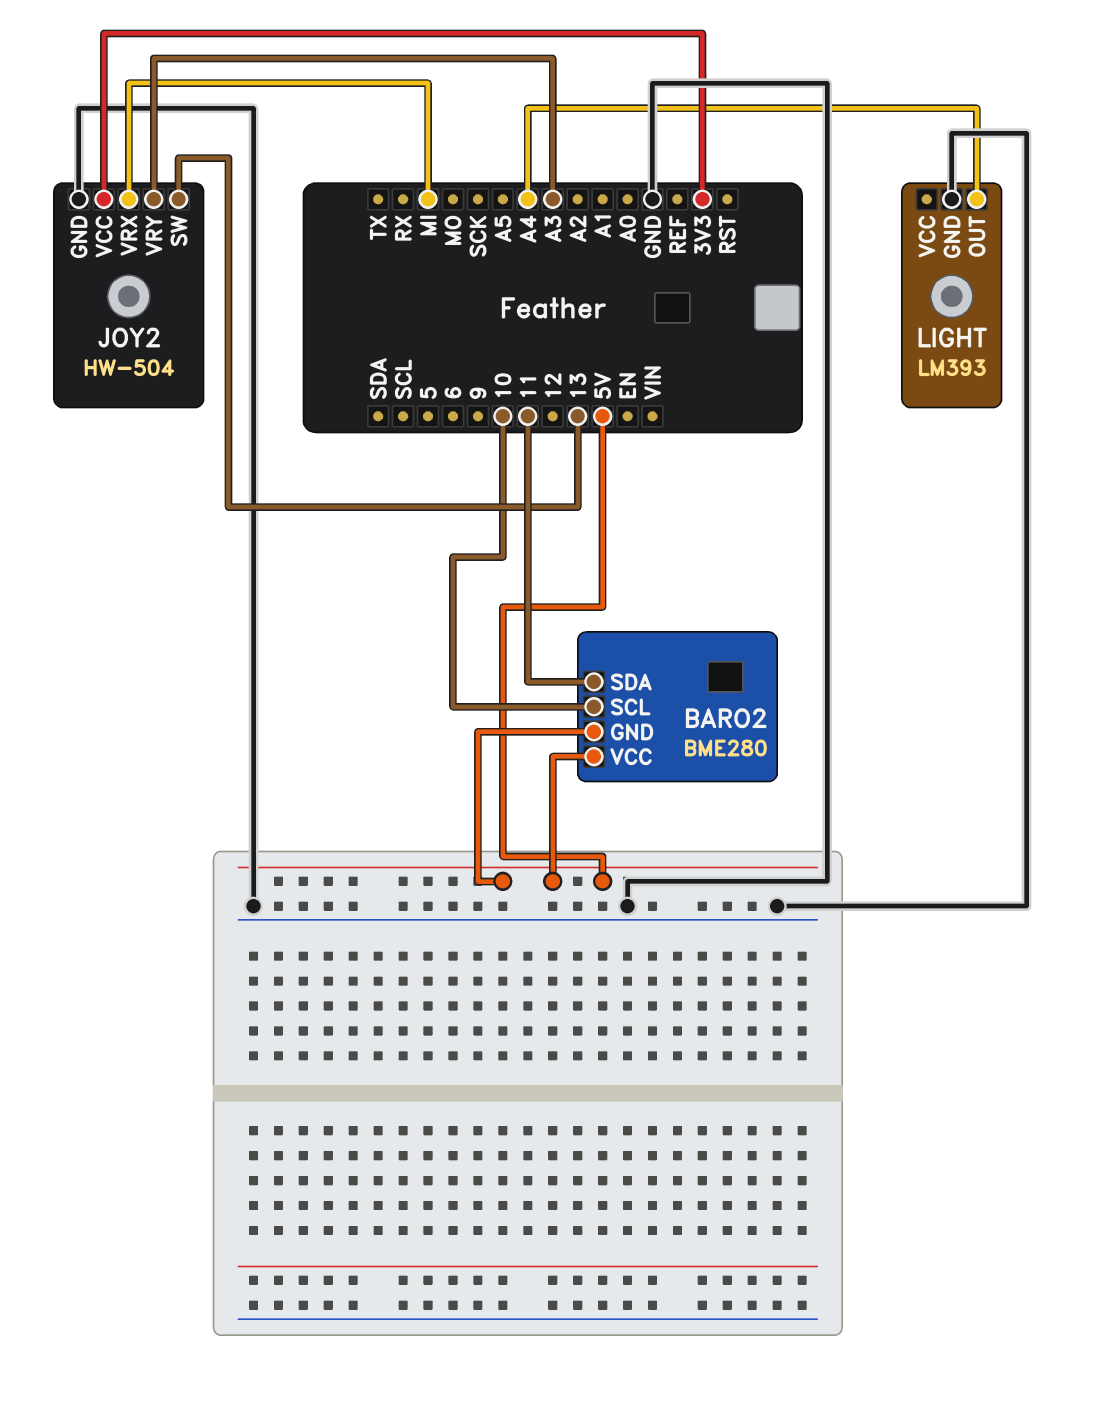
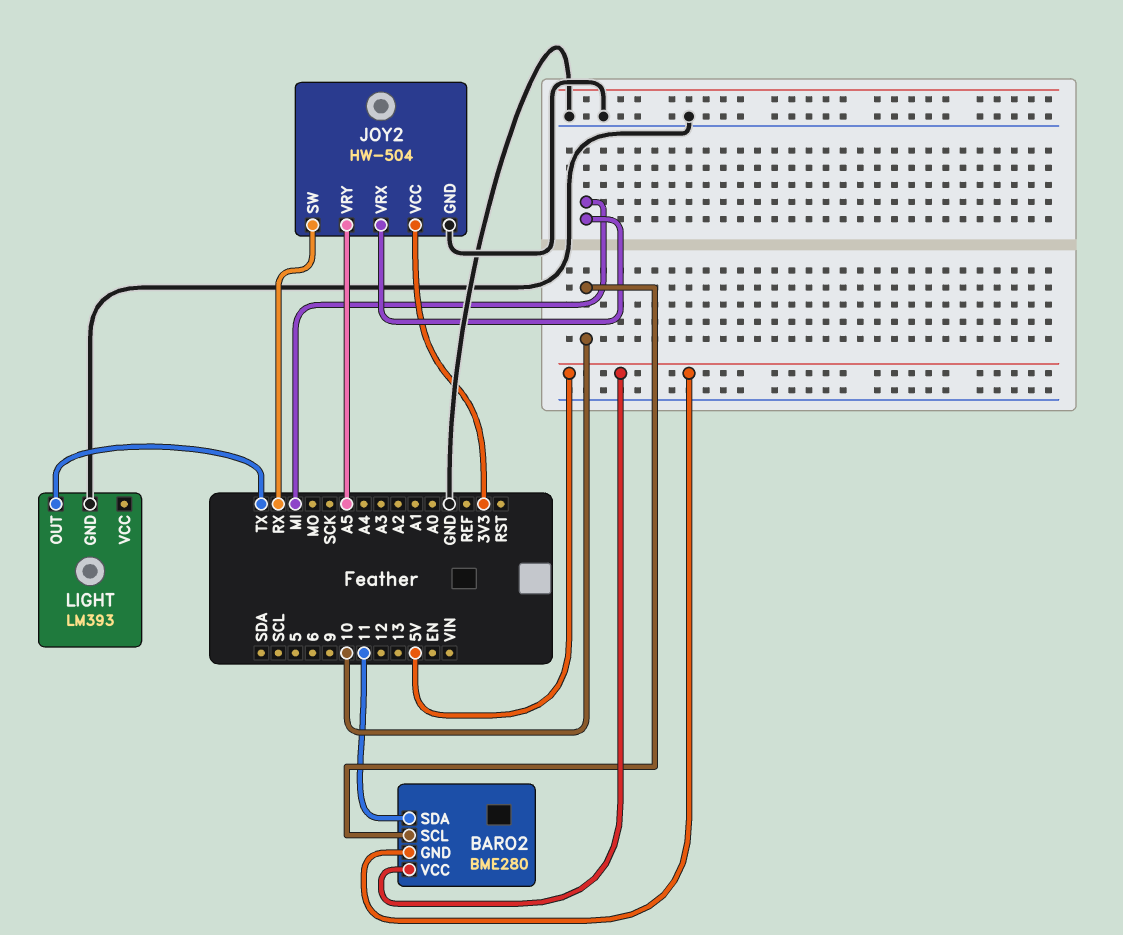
JOY2 pin SW: 13 -> RX
JOY2 pin VRY: A3 -> A5
LIGHT pin OUT: A4 -> TX

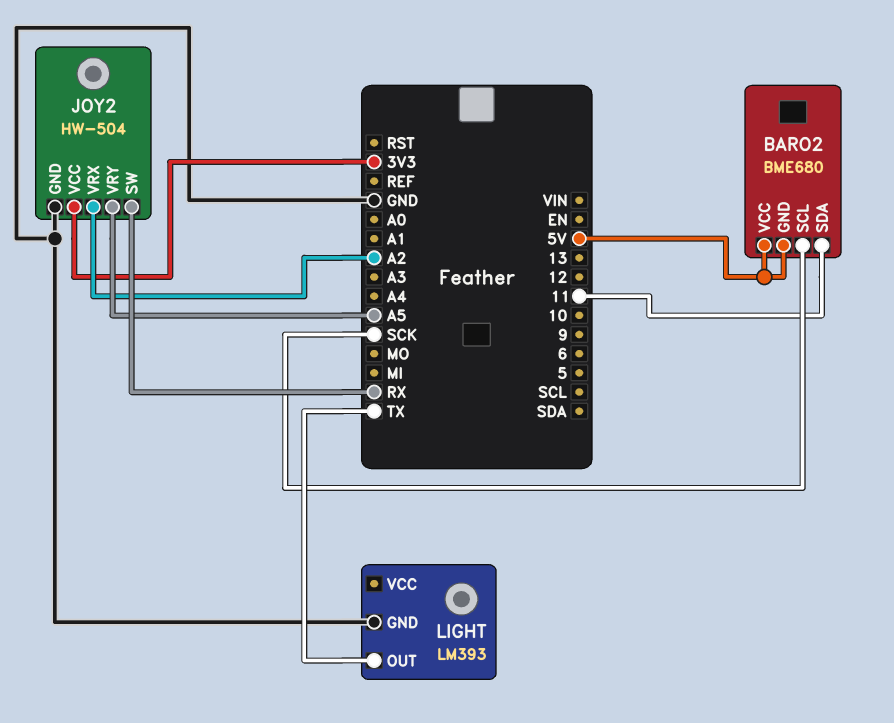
BARO2: BME280 -> BME680
BARO2 pin SCL: 10 -> SCK
JOY2 pin VRX: MI -> A2

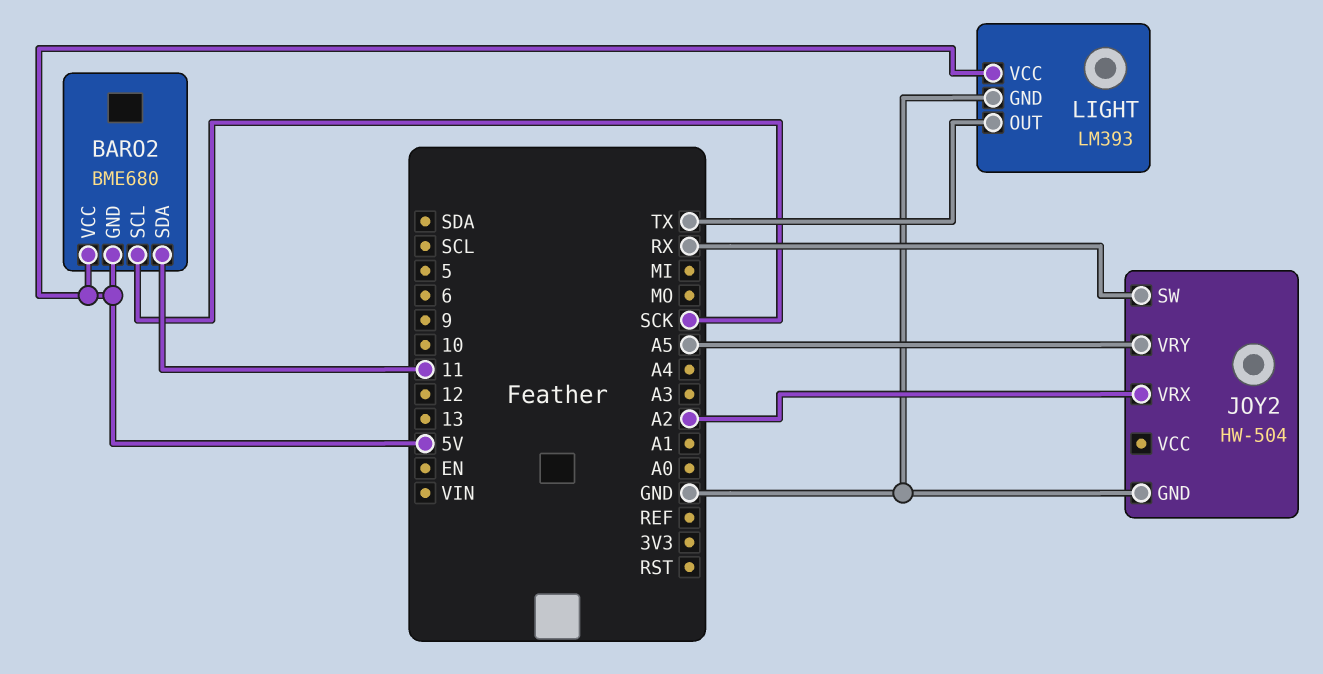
JOY2 pin VCC: 3V3 -> none
LIGHT pin VCC: none -> 5V

